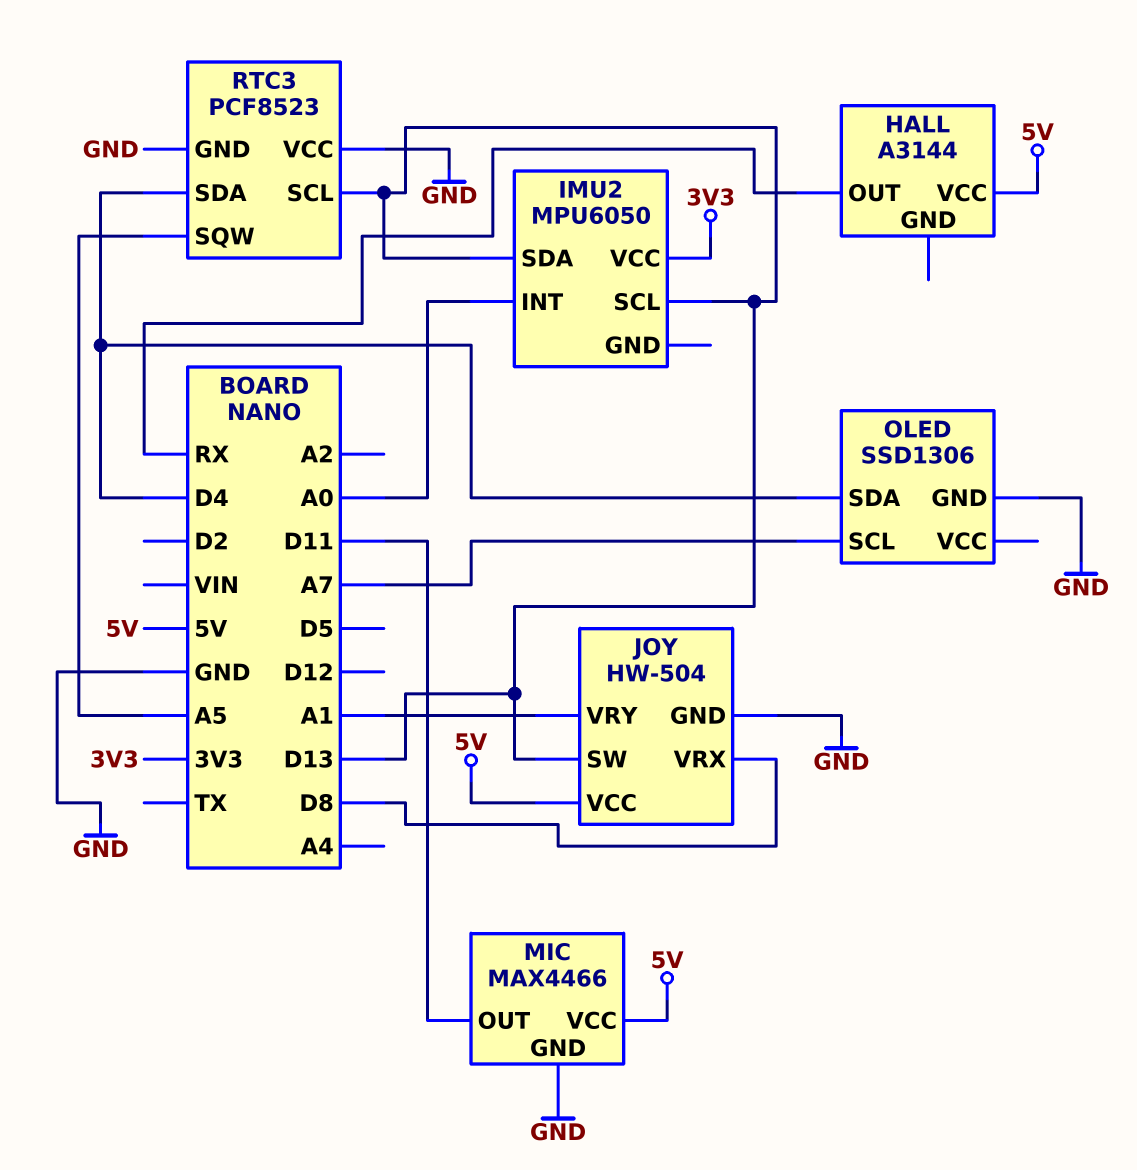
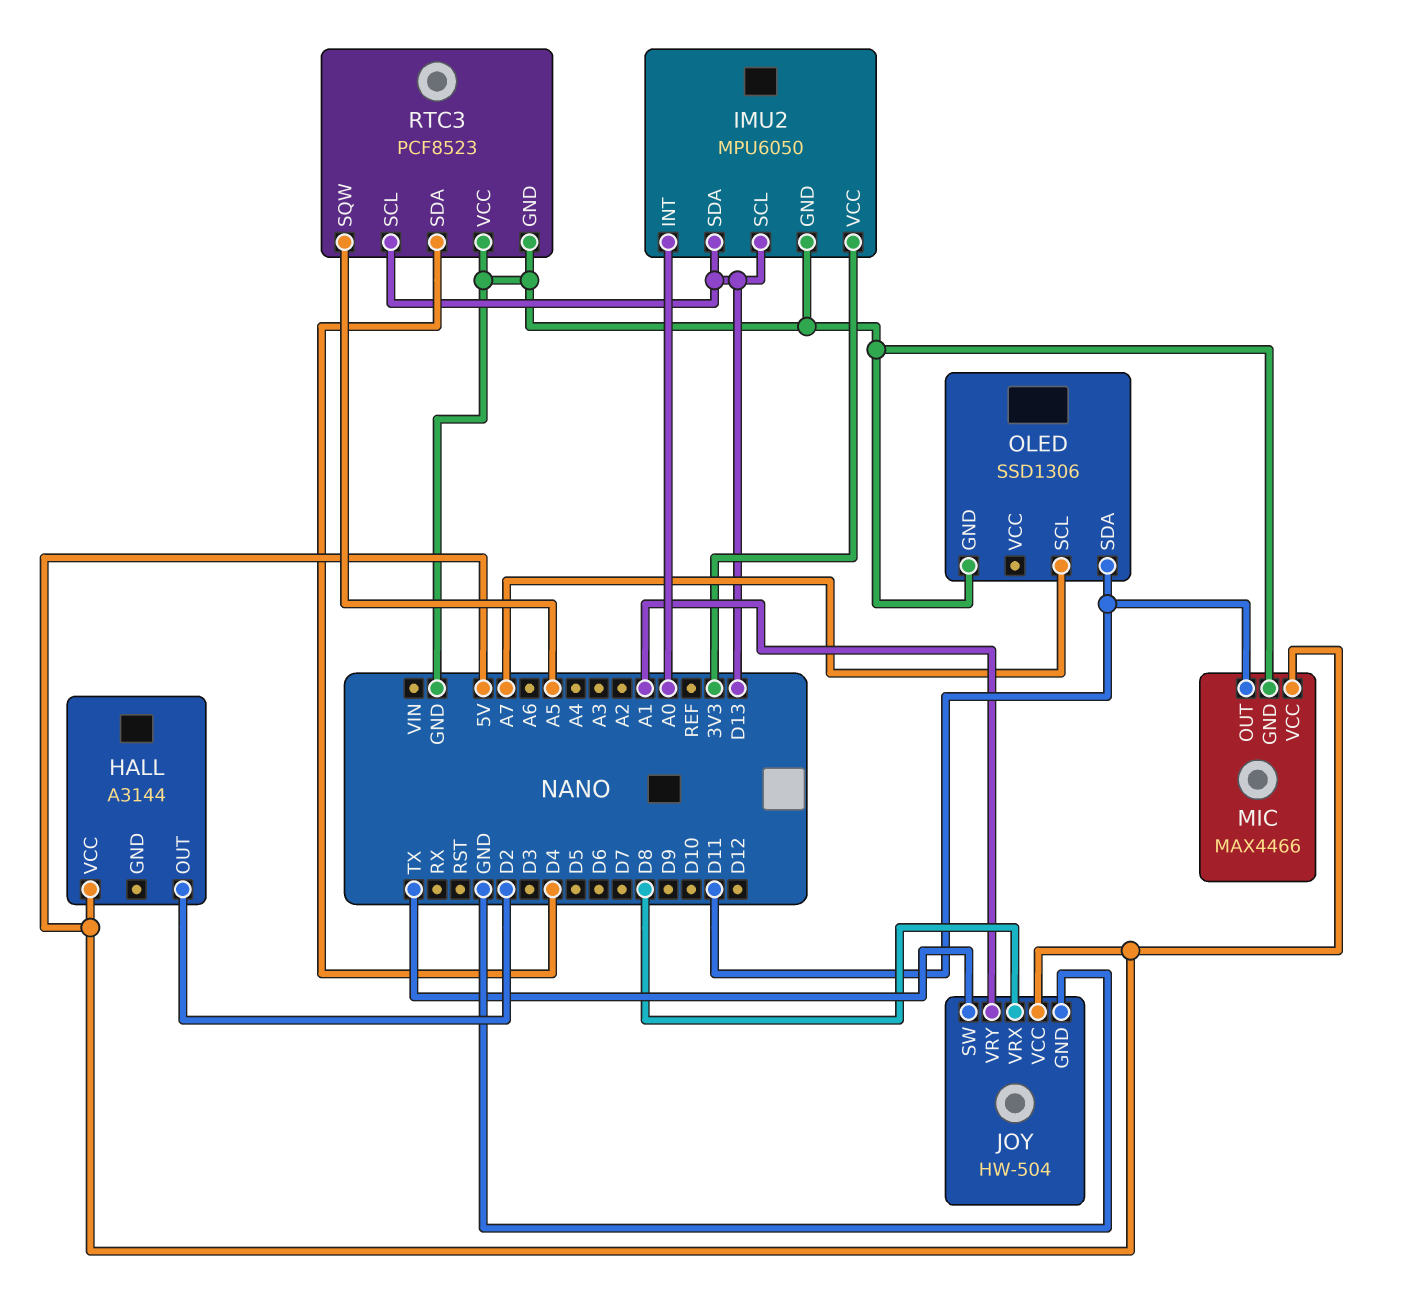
HALL pin OUT: RX -> D2
IMU2 pin GND: none -> GND
JOY pin SW: D13 -> TX
OLED pin SDA: D4 -> D11

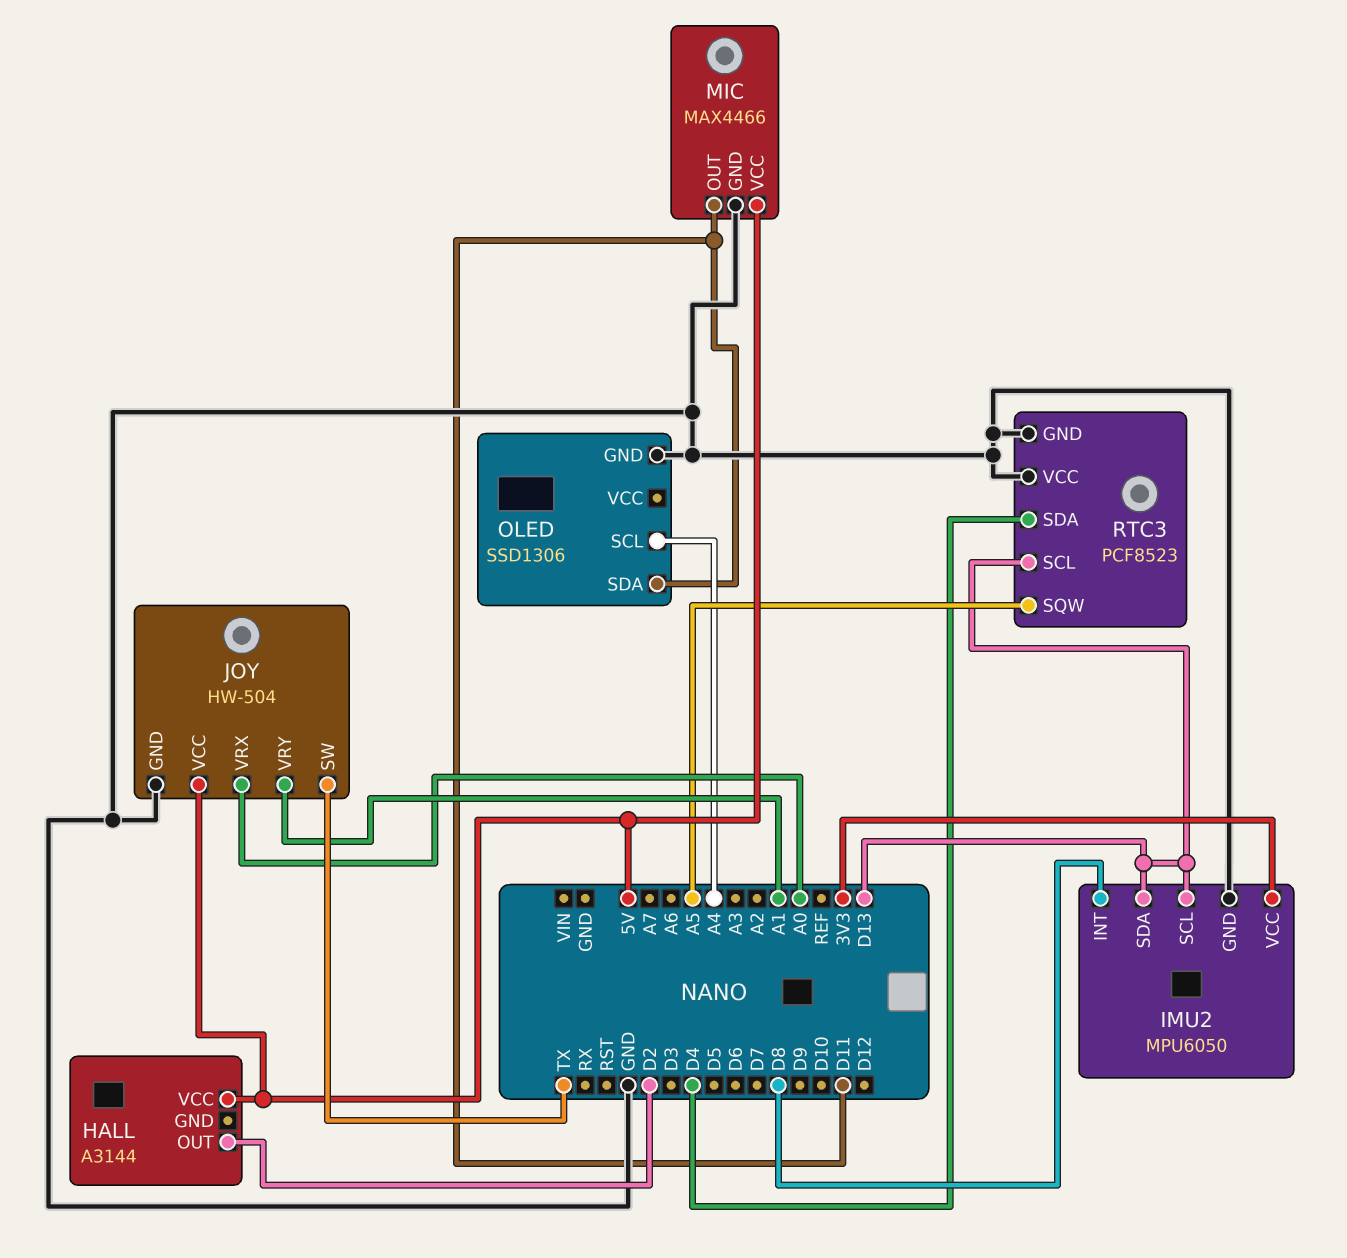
IMU2 pin INT: A0 -> D8
JOY pin VRX: D8 -> A0
OLED pin SCL: A7 -> A4

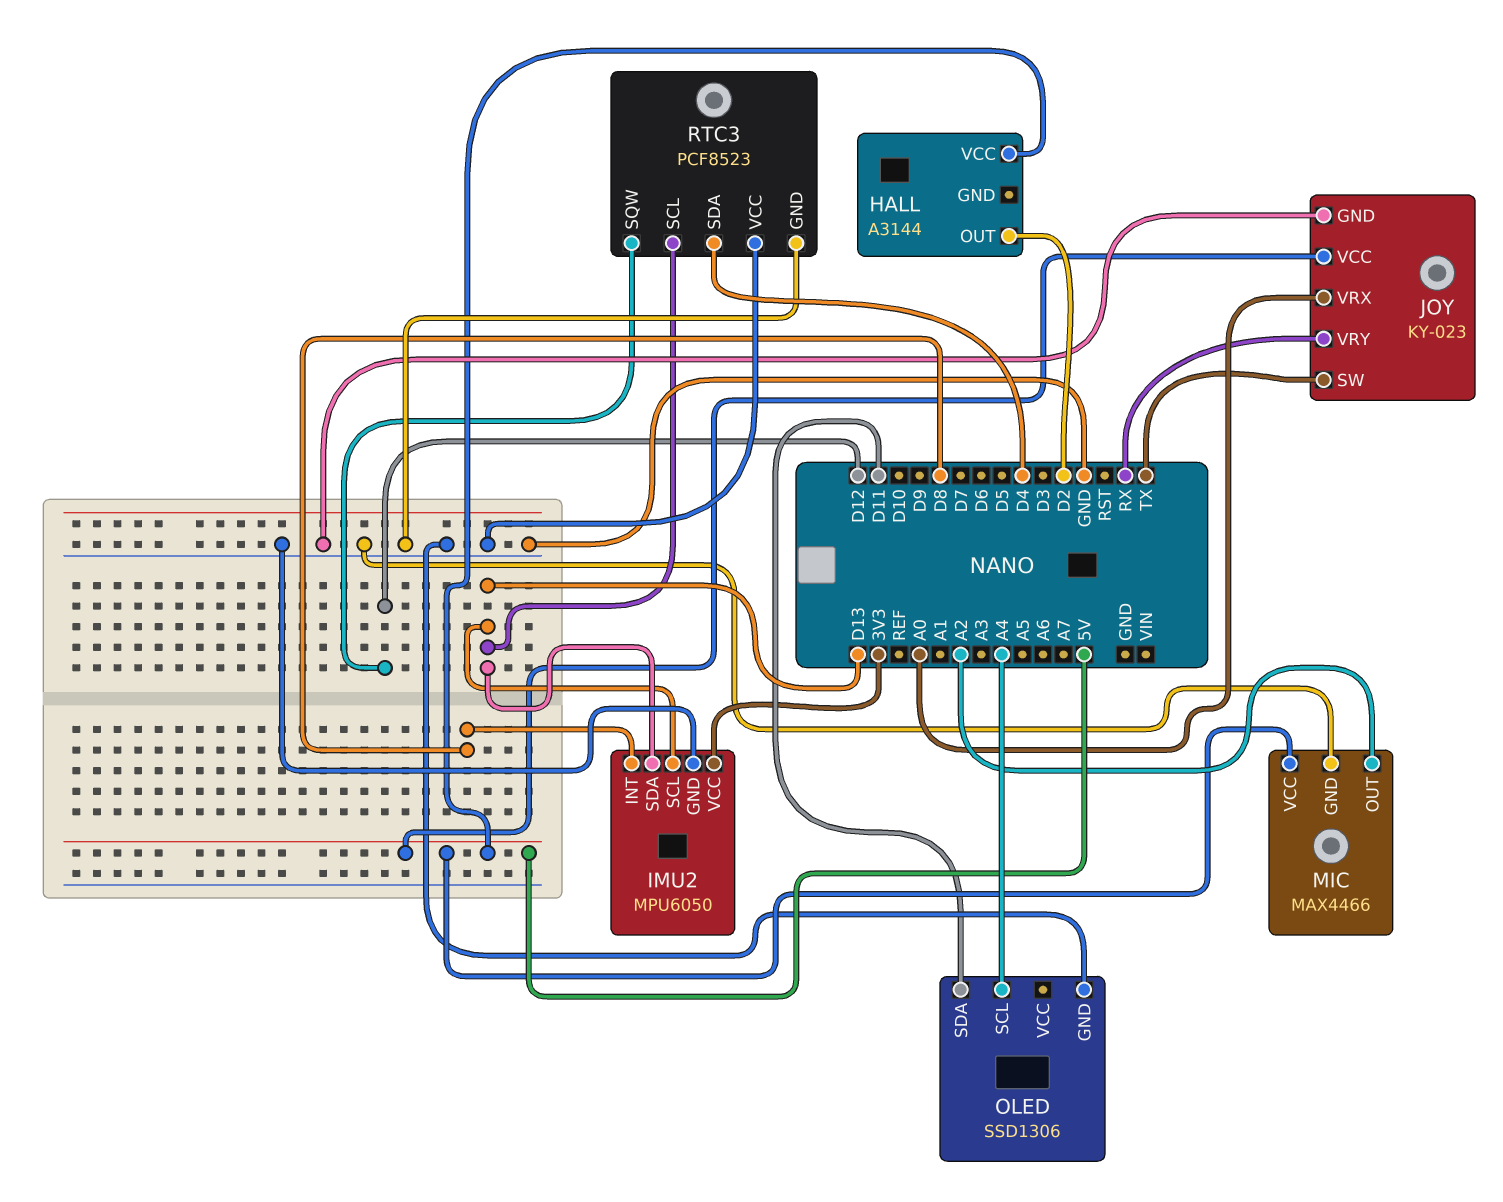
JOY: HW-504 -> KY-023
JOY pin VRY: A1 -> RX
MIC pin OUT: D11 -> A2
RTC3 pin SQW: A5 -> D12

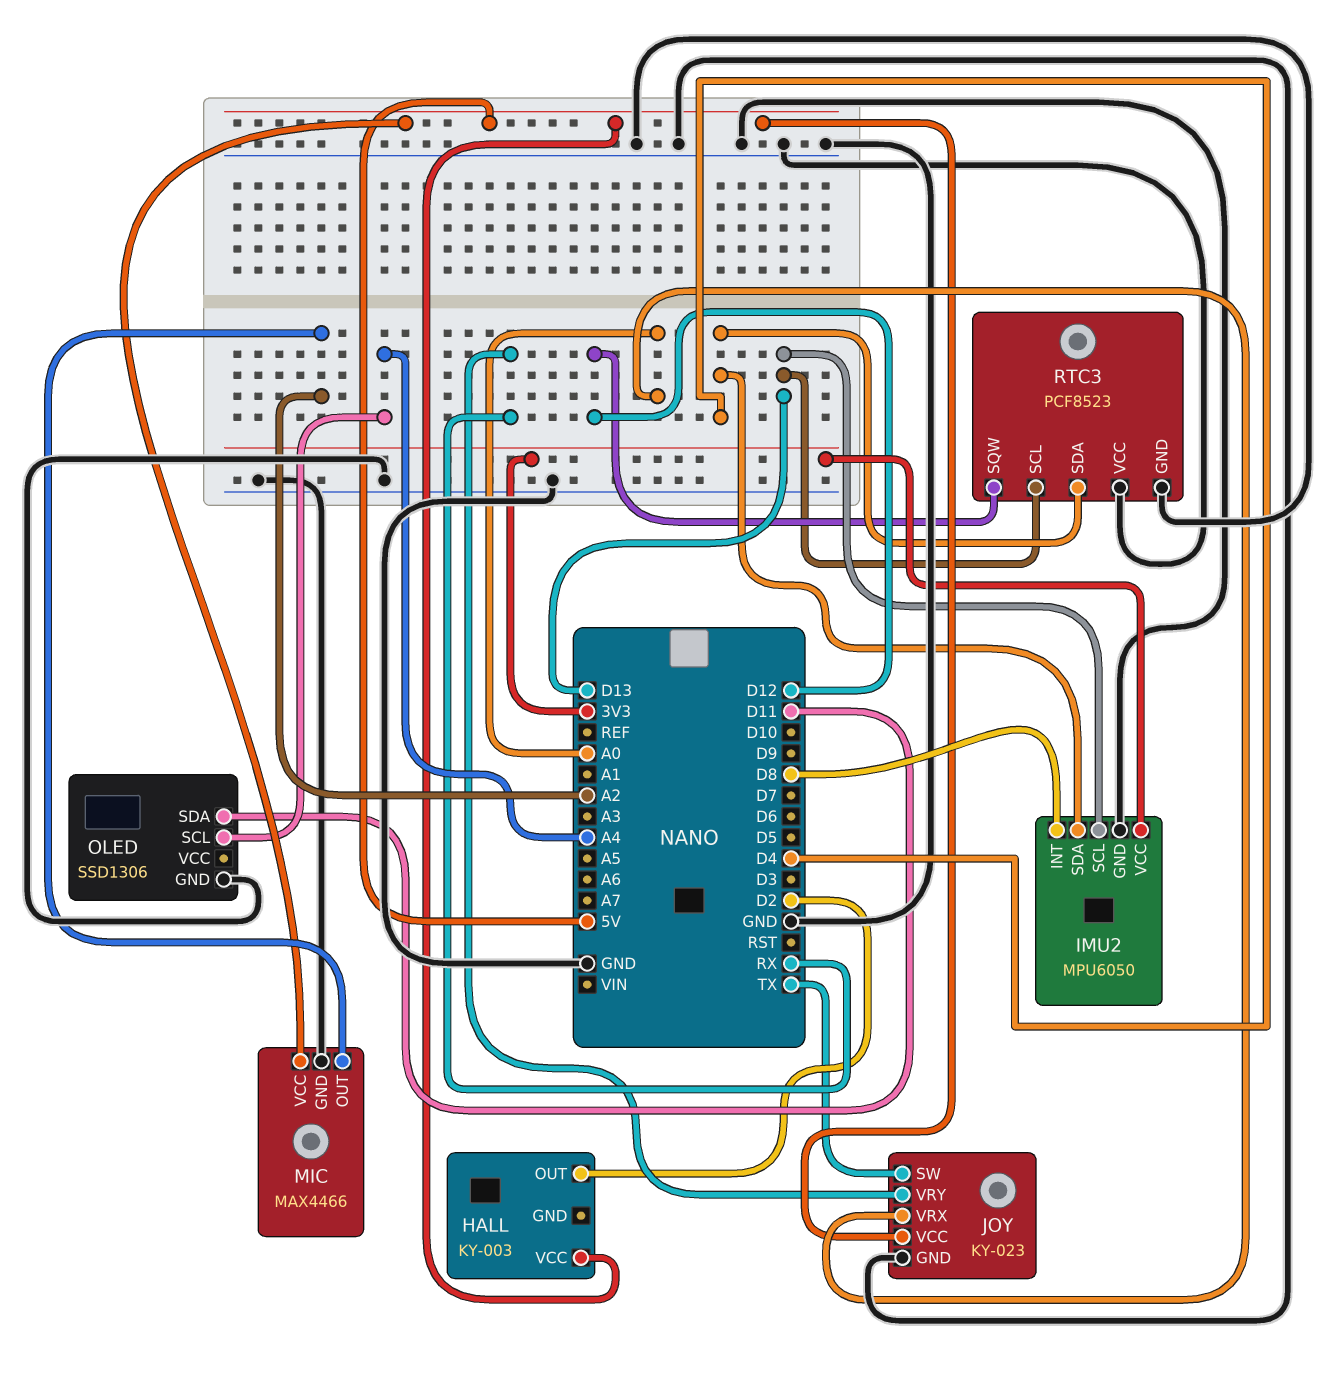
HALL: A3144 -> KY-003
IMU2 pin SDA: D13 -> D4

